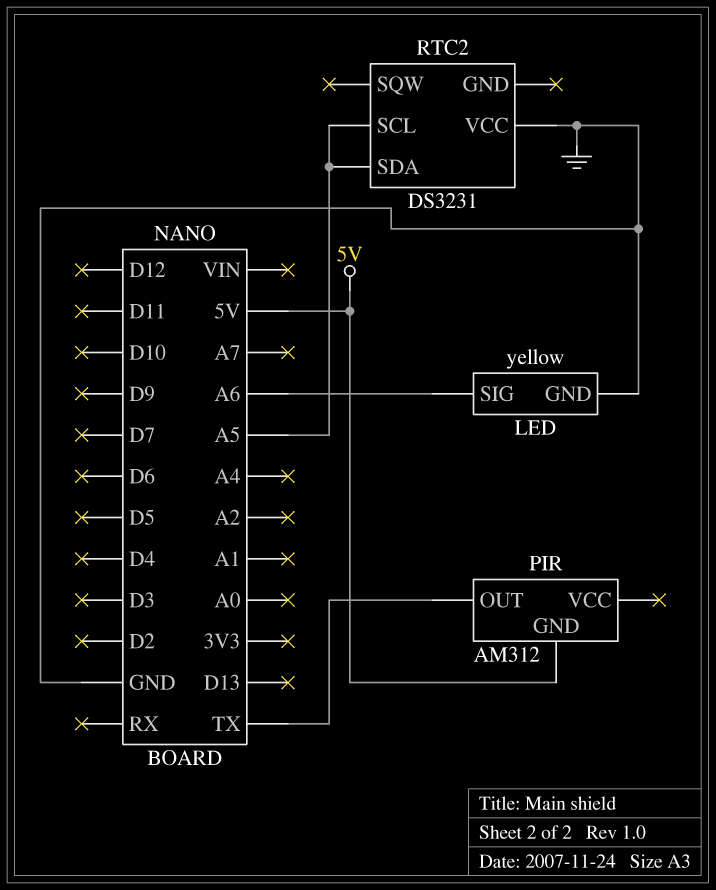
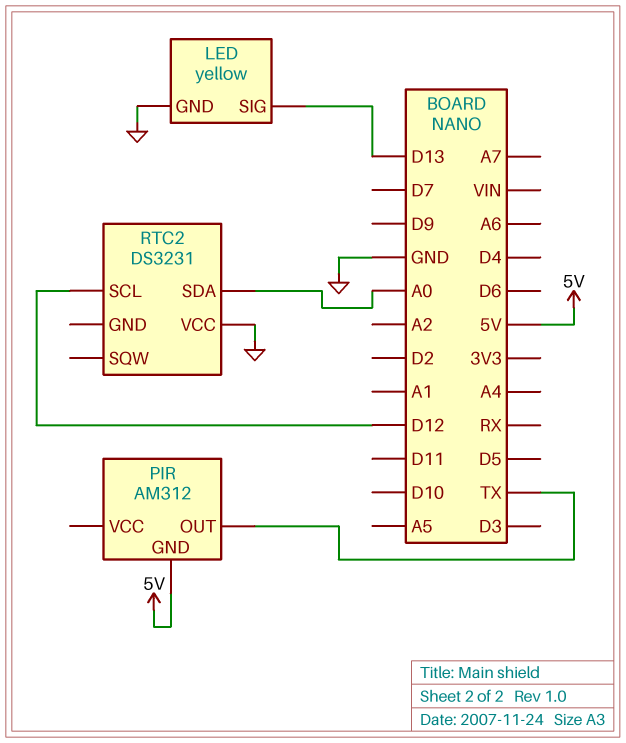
LED pin SIG: A6 -> D13
RTC2 pin SCL: A5 -> D12
RTC2 pin SDA: A5 -> A0

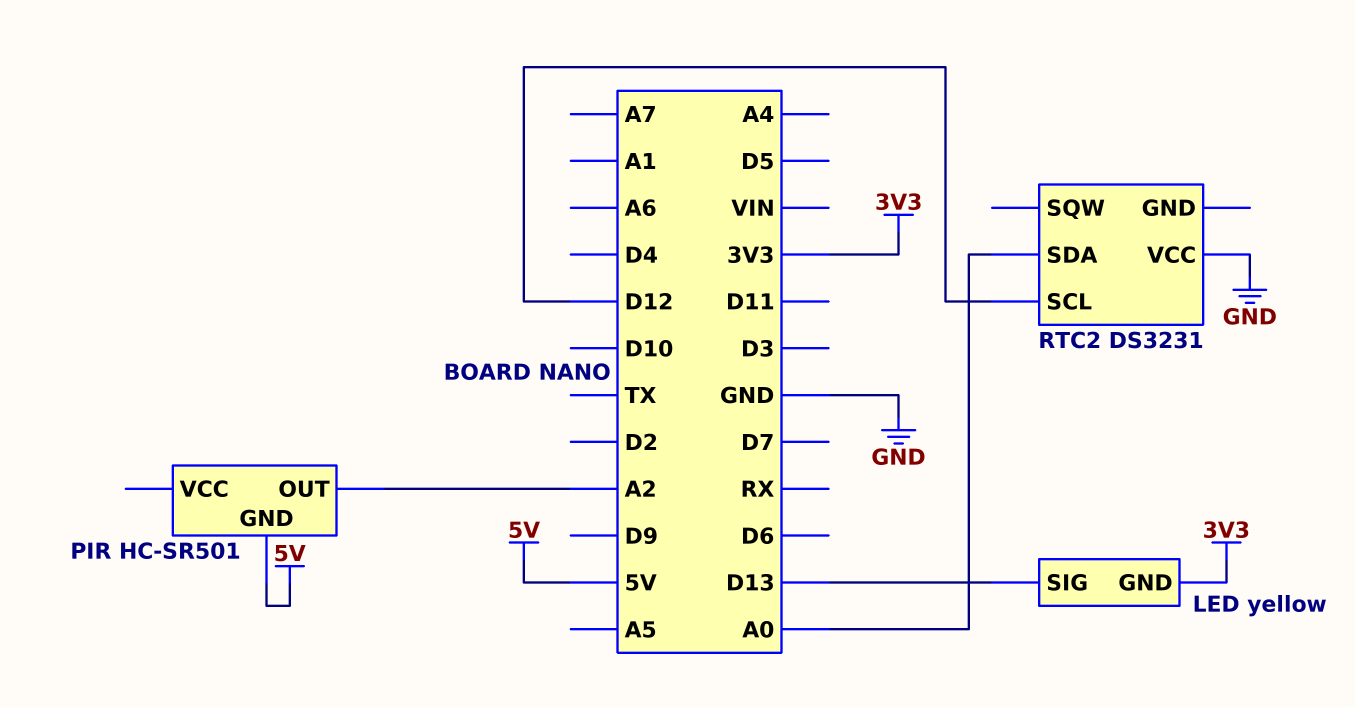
LED pin GND: GND -> 3V3
PIR: AM312 -> HC-SR501
PIR pin OUT: TX -> A2

